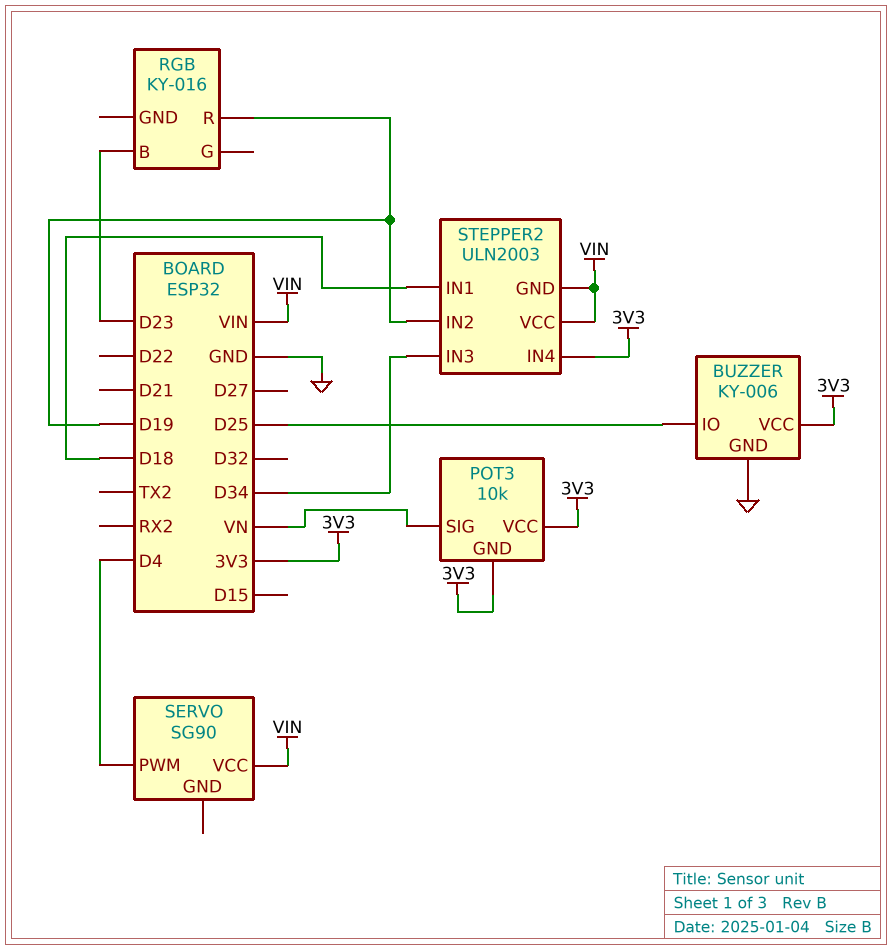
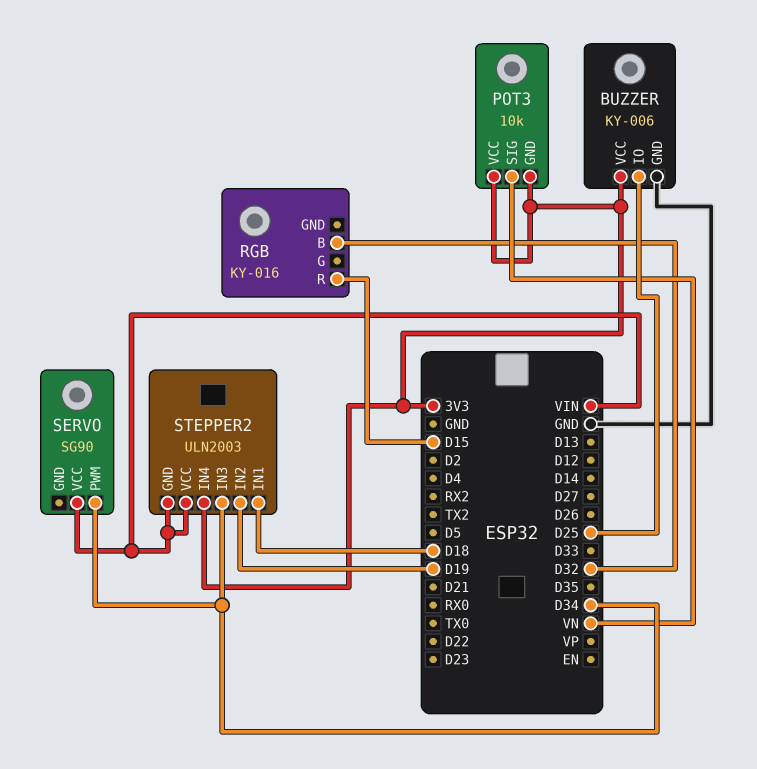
RGB pin B: D23 -> D32
RGB pin R: D19 -> D15
SERVO pin PWM: D4 -> D34

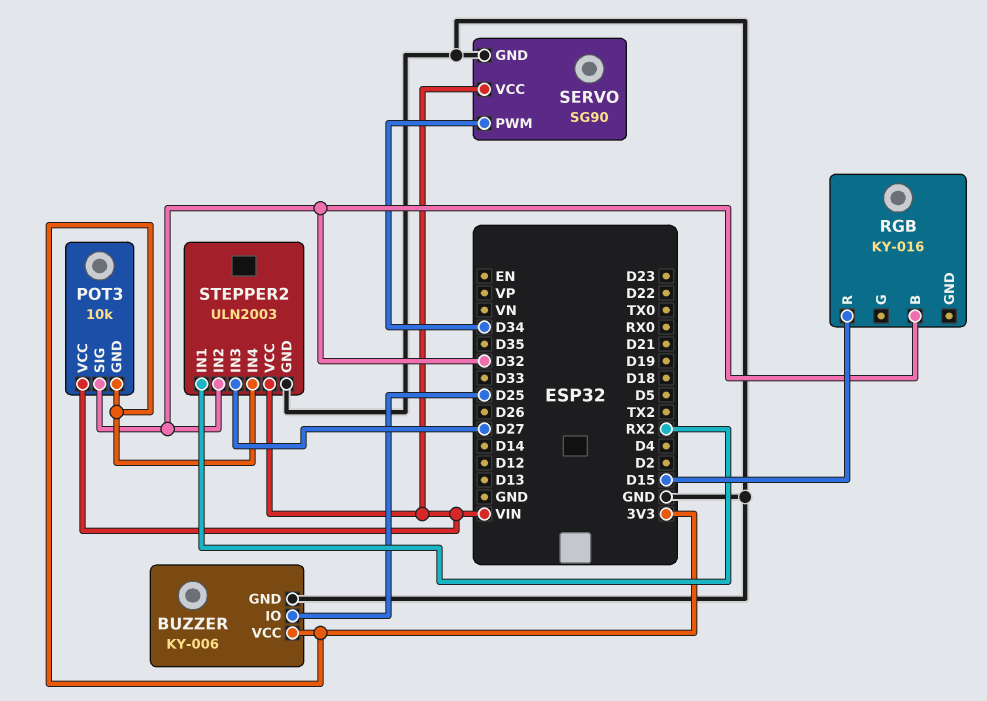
POT3 pin SIG: VN -> D32
POT3 pin VCC: 3V3 -> VIN
SERVO pin GND: none -> GND
STEPPER2 pin GND: VIN -> GND
STEPPER2 pin IN1: D18 -> RX2
STEPPER2 pin IN2: D19 -> D32
STEPPER2 pin IN3: D34 -> D27

